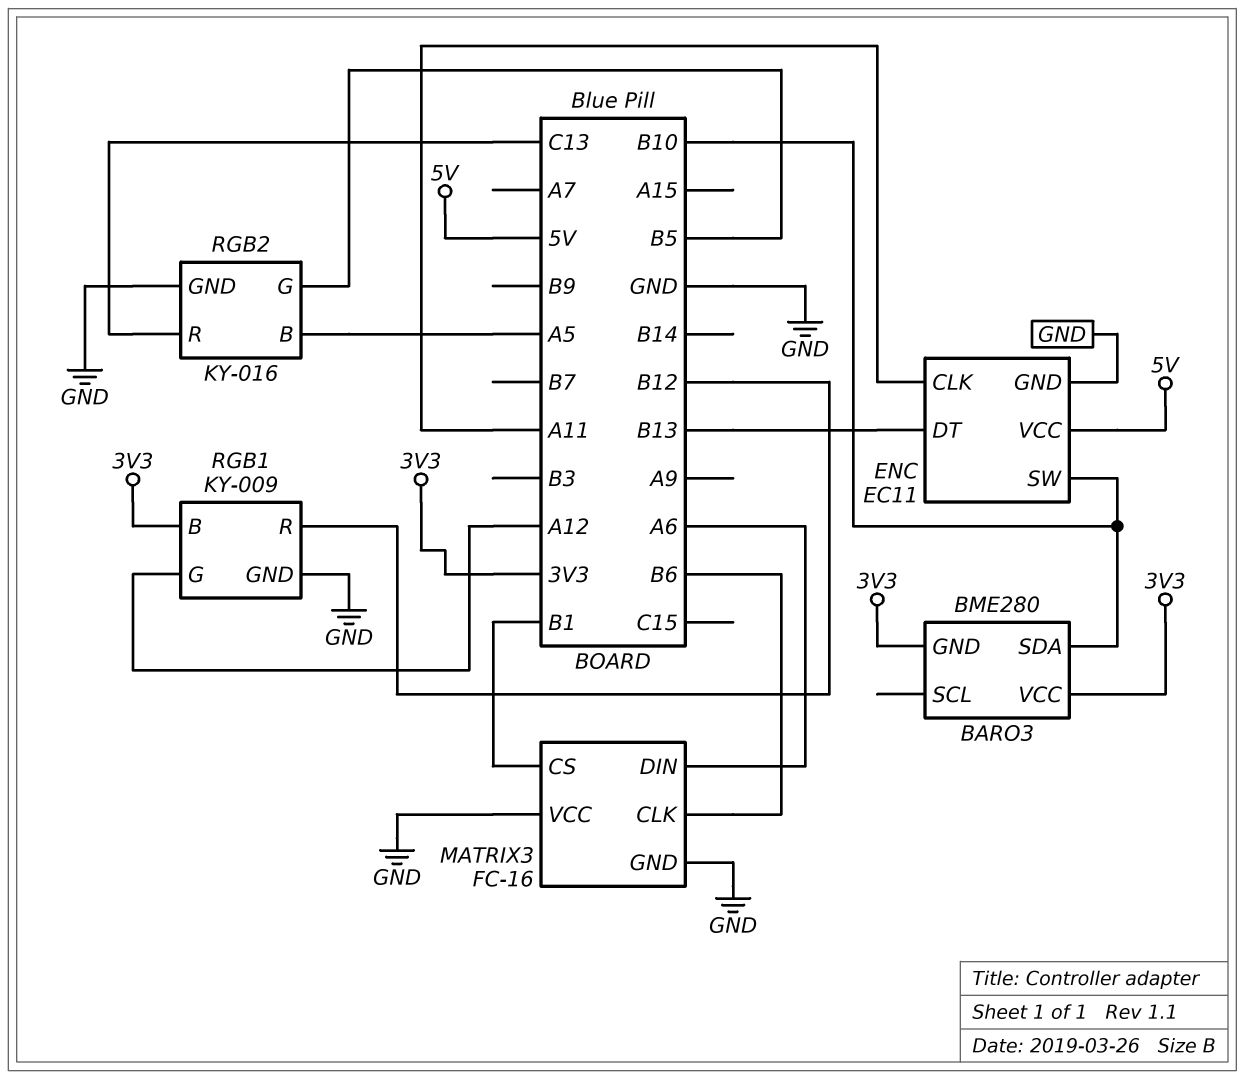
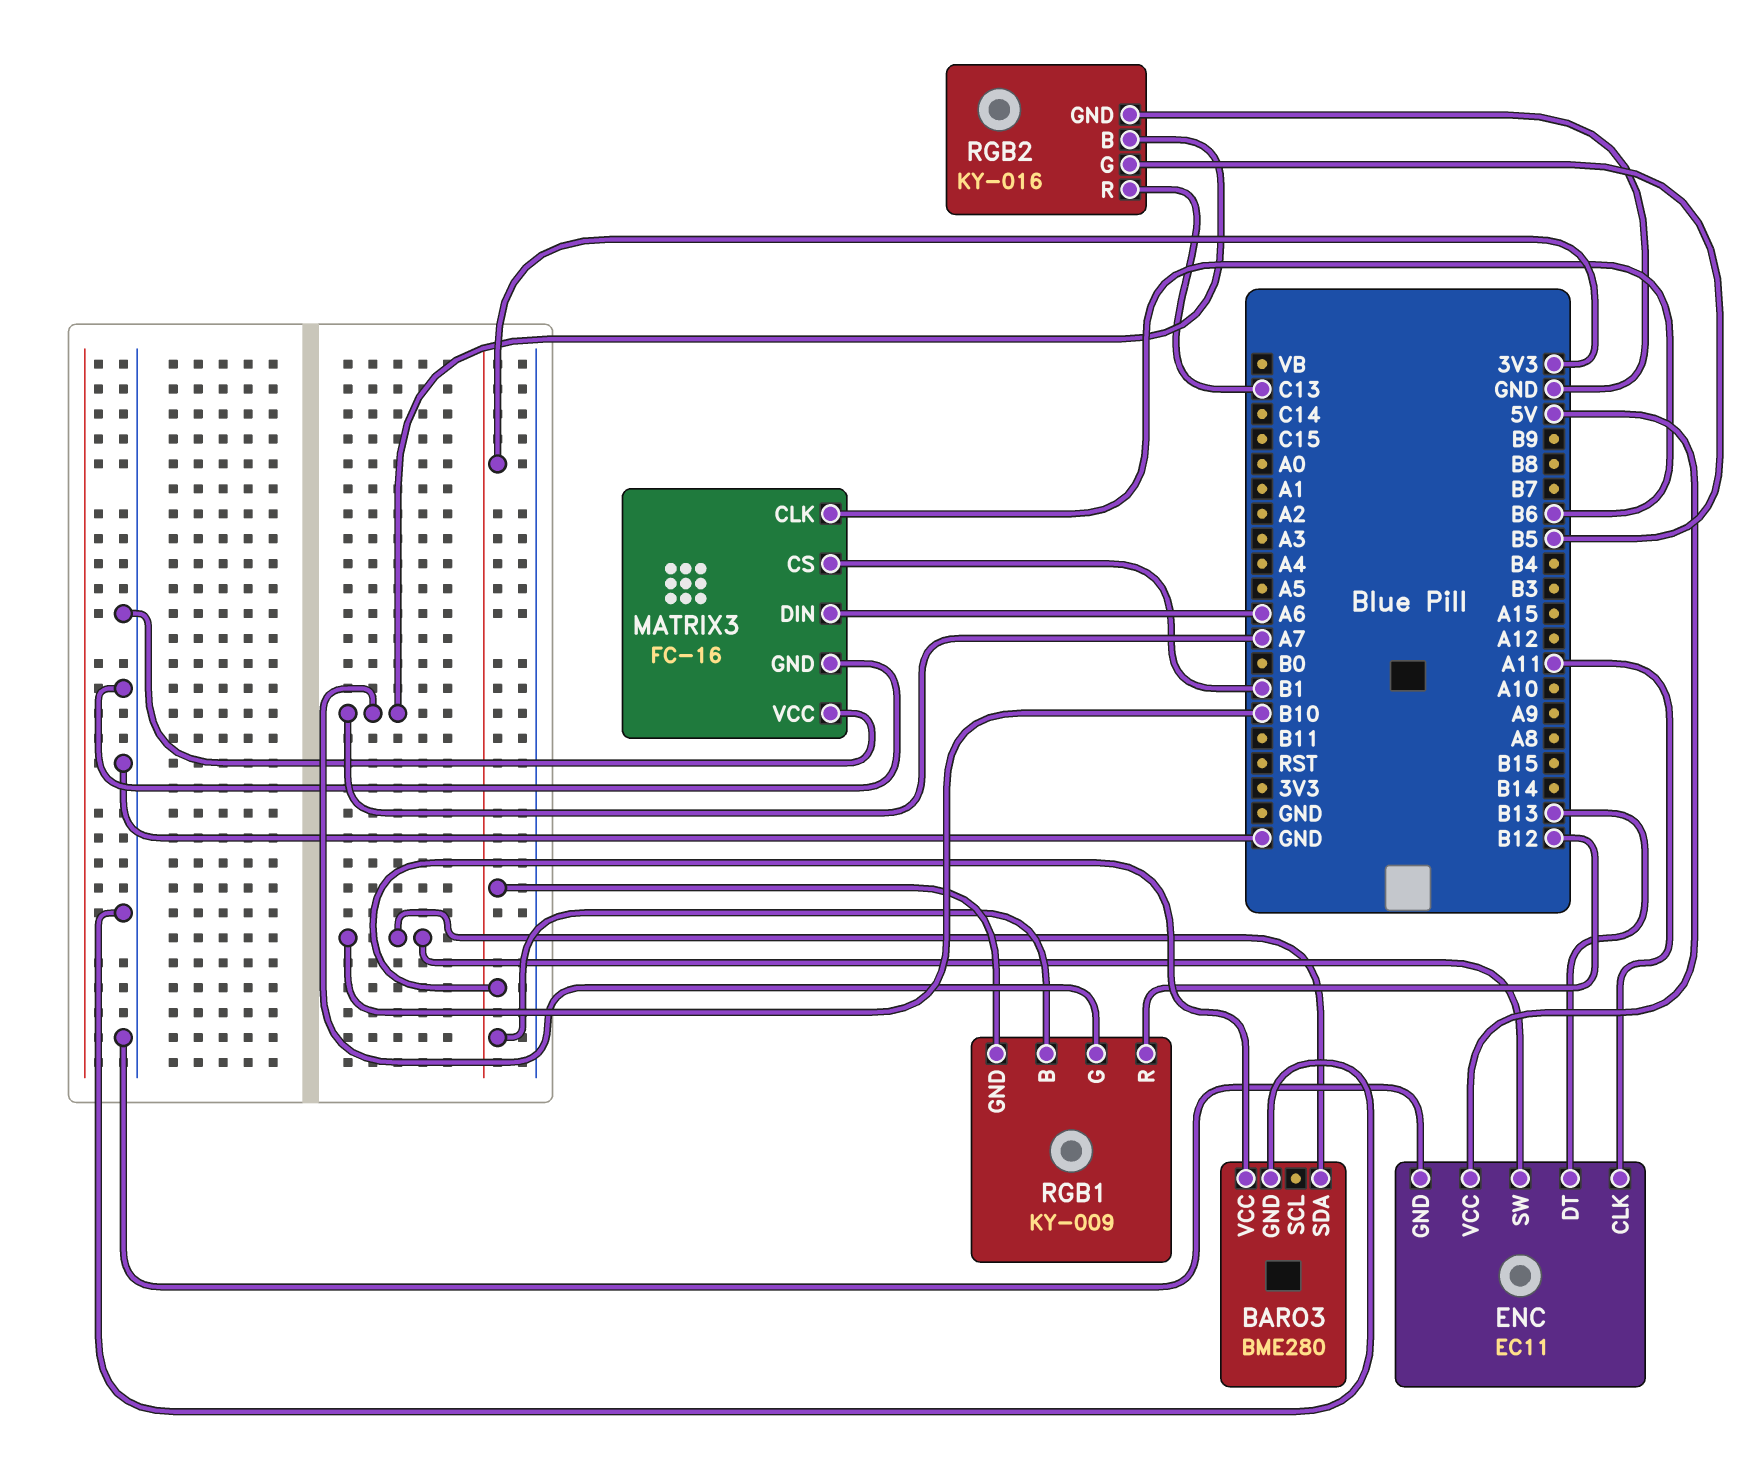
BARO3 pin GND: 3V3 -> GND
RGB1 pin G: A12 -> A7
RGB1 pin GND: GND -> 3V3
RGB2 pin B: A5 -> A7

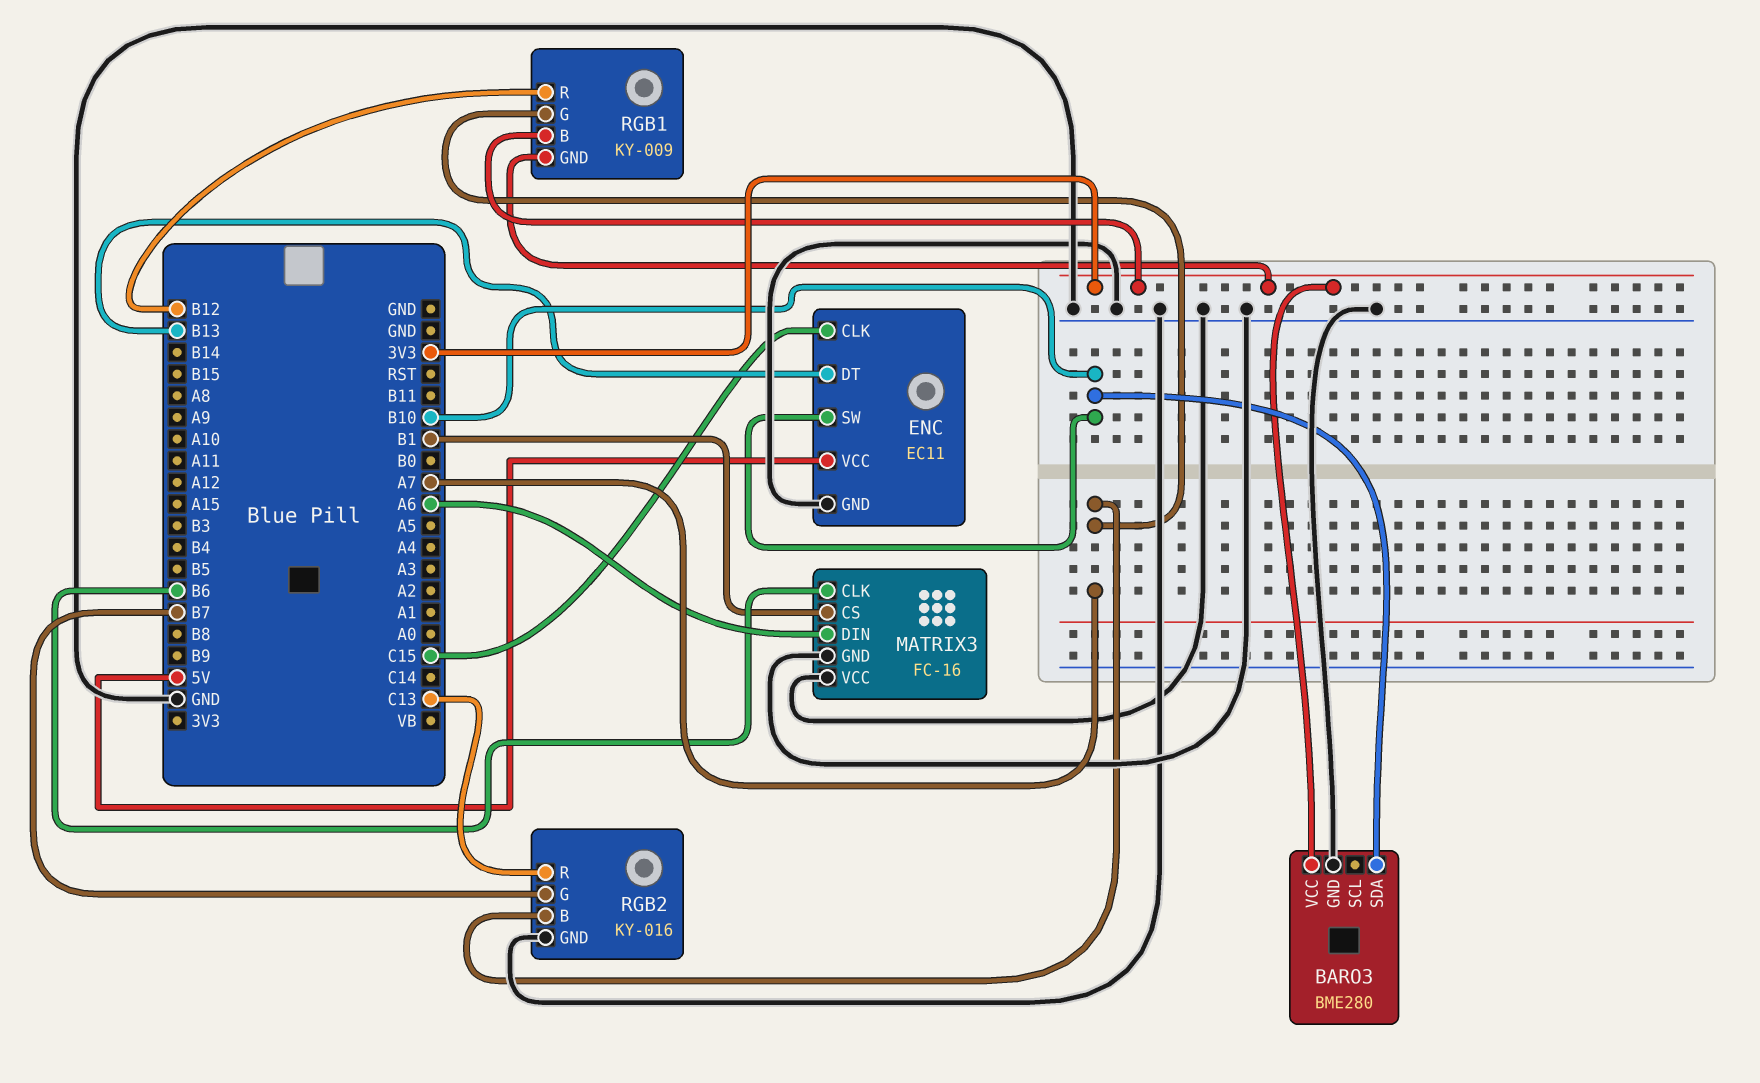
ENC pin CLK: A11 -> C15
RGB2 pin G: B5 -> B7

